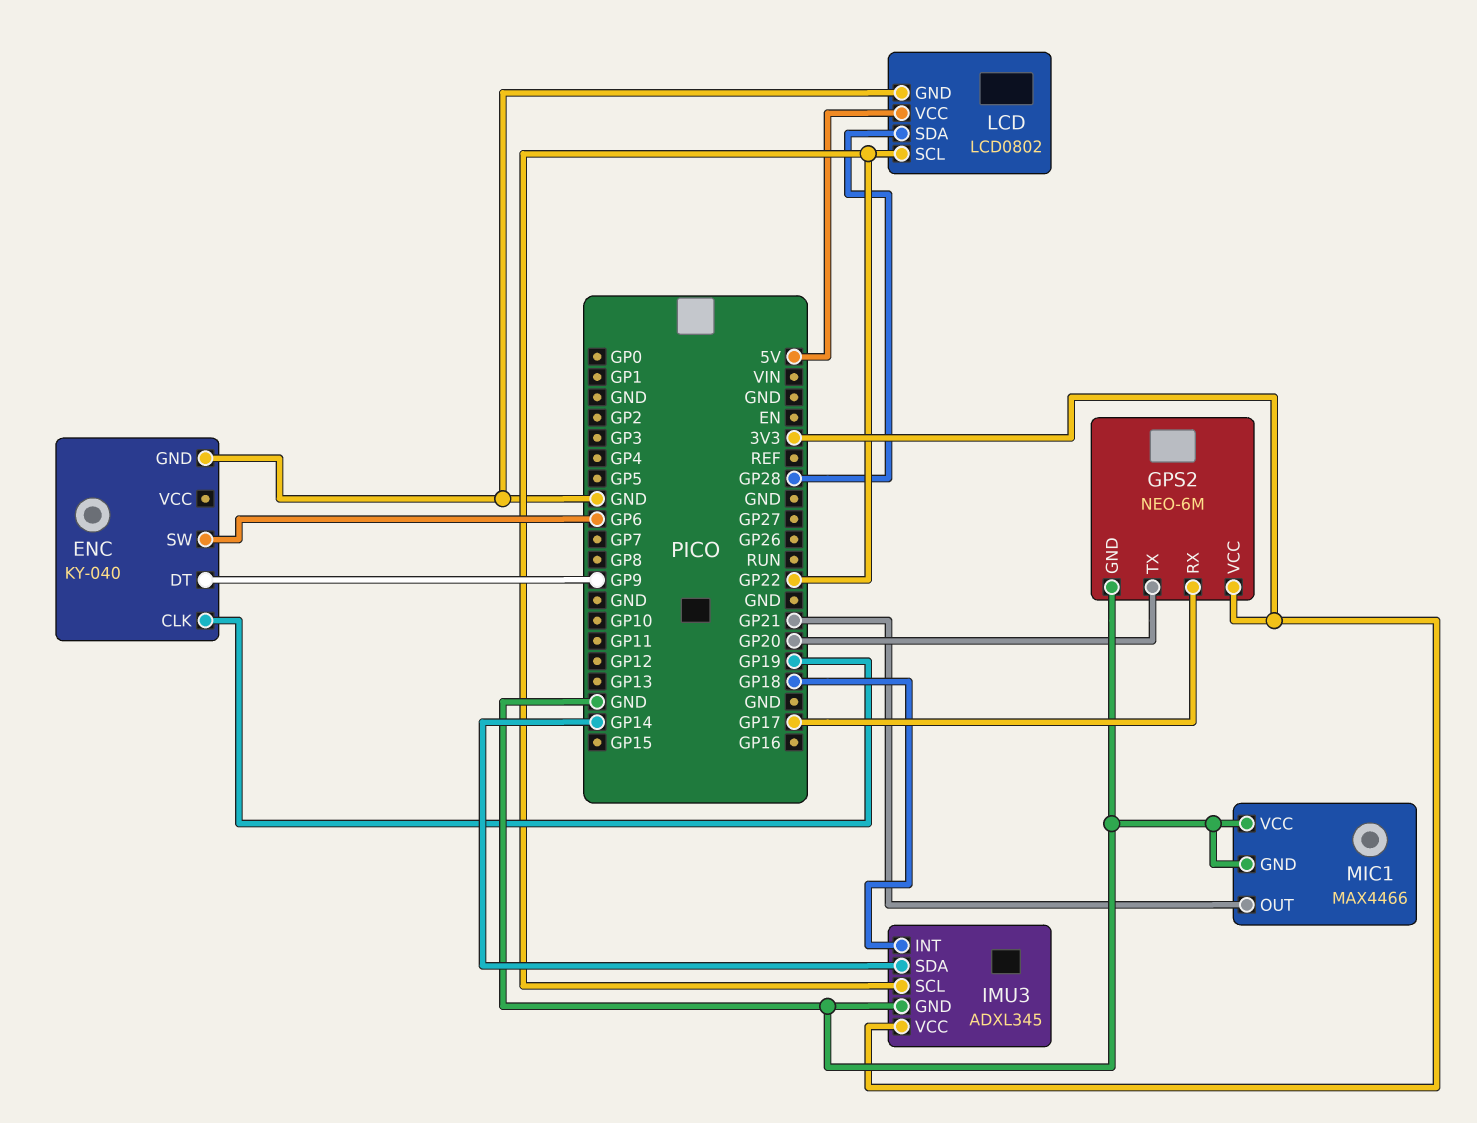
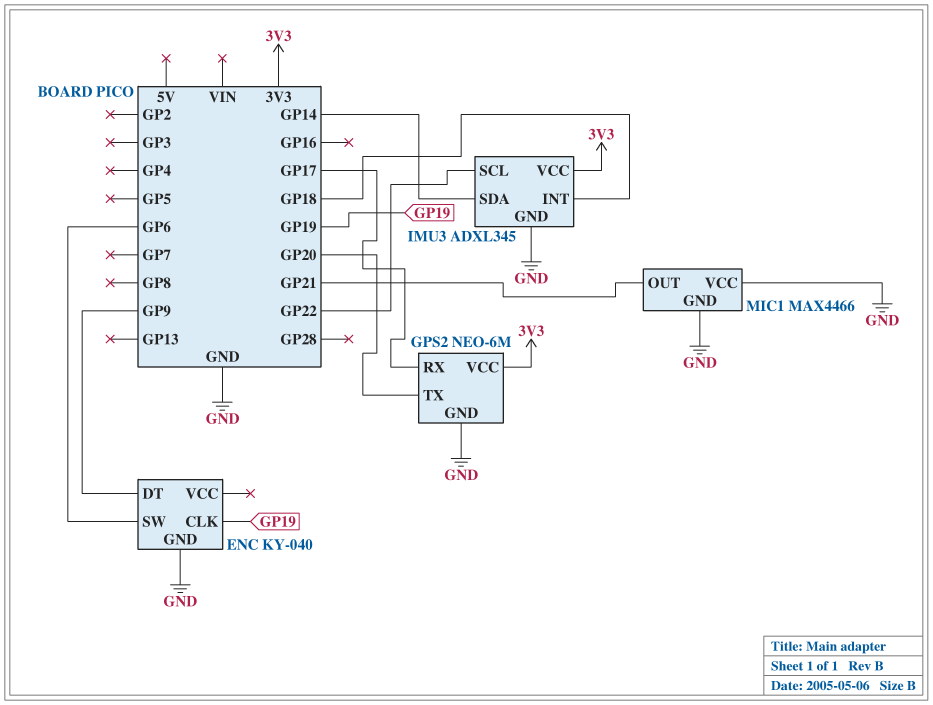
LCD: LCD0802 -> none
LCD pin GND: GND -> none
LCD pin SCL: GP22 -> none
LCD pin SDA: GP28 -> none
LCD pin VCC: 5V -> none

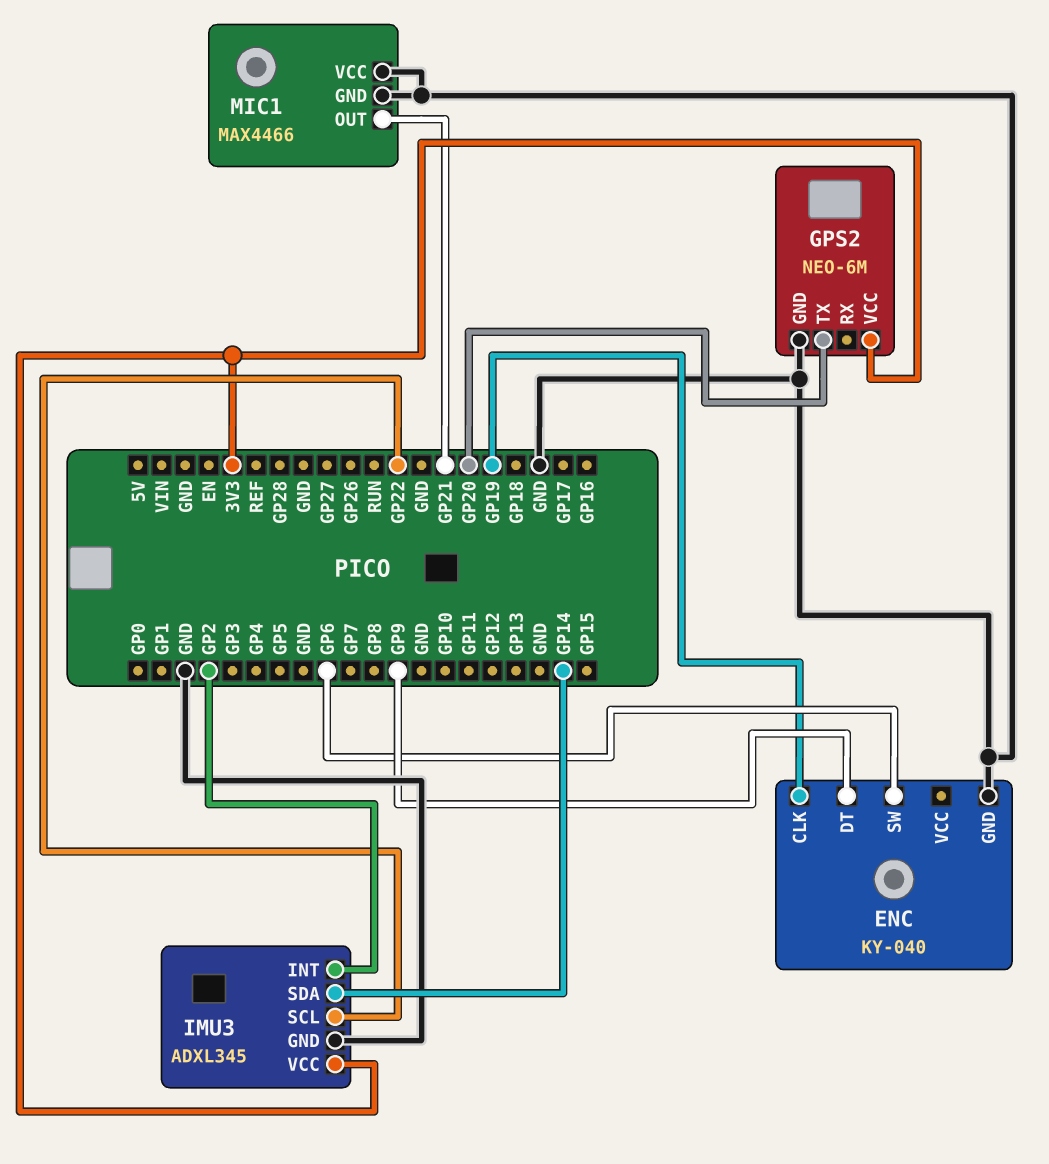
GPS2 pin RX: GP17 -> none
IMU3 pin INT: GP18 -> GP2

